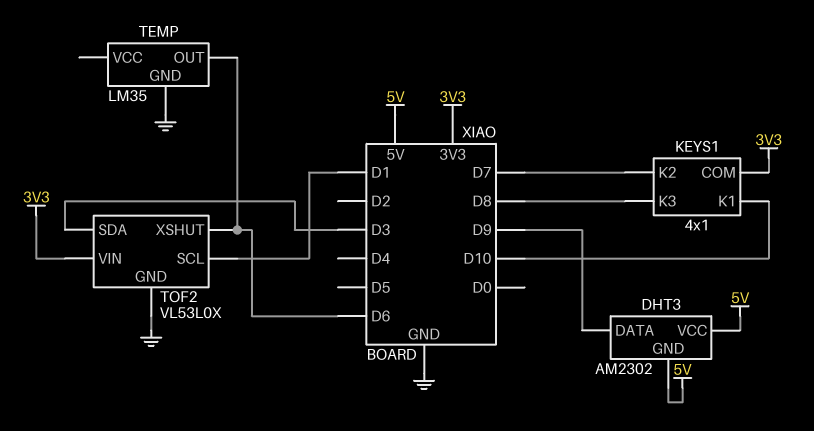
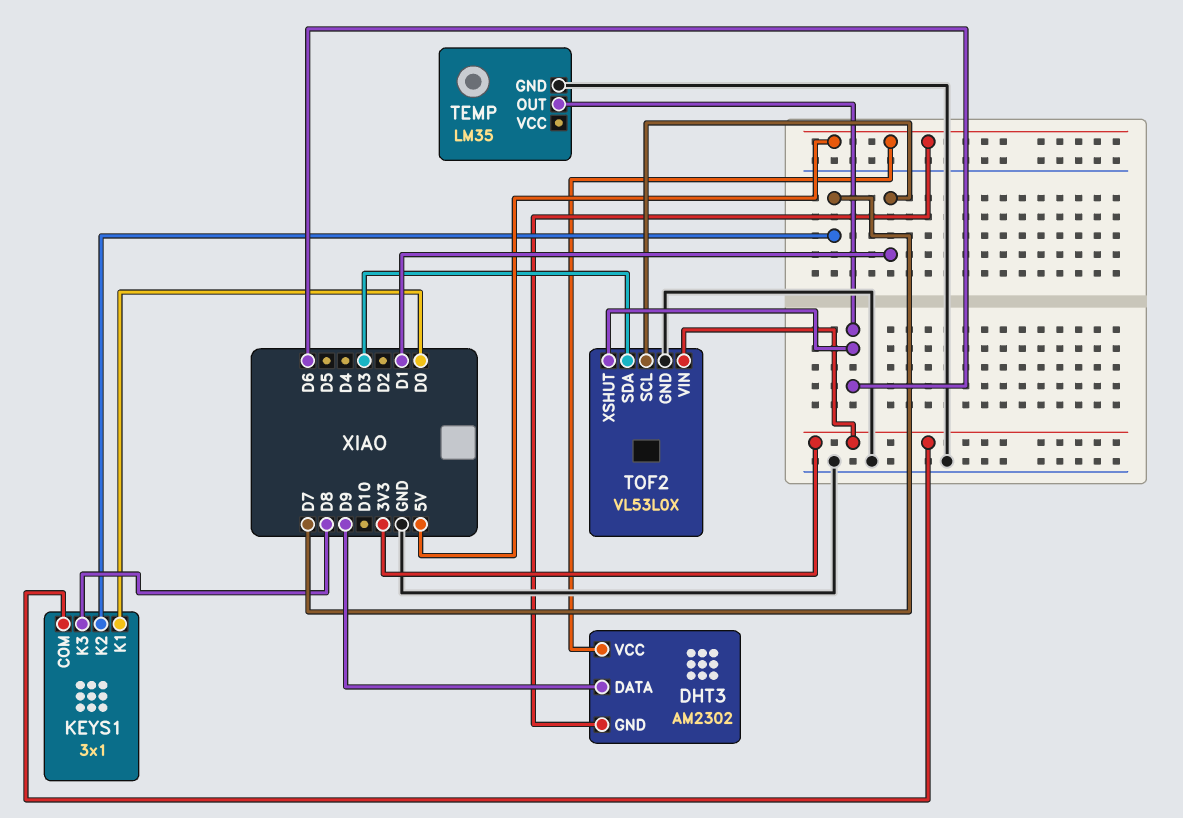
KEYS1: 4x1 -> 3x1
KEYS1 pin K1: D10 -> D0

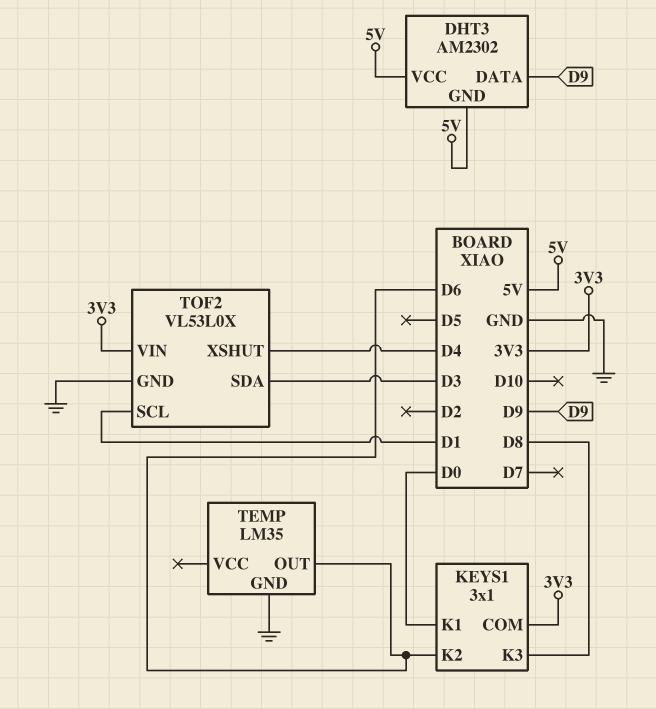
KEYS1 pin K2: D7 -> D6
TOF2 pin XSHUT: D6 -> D4

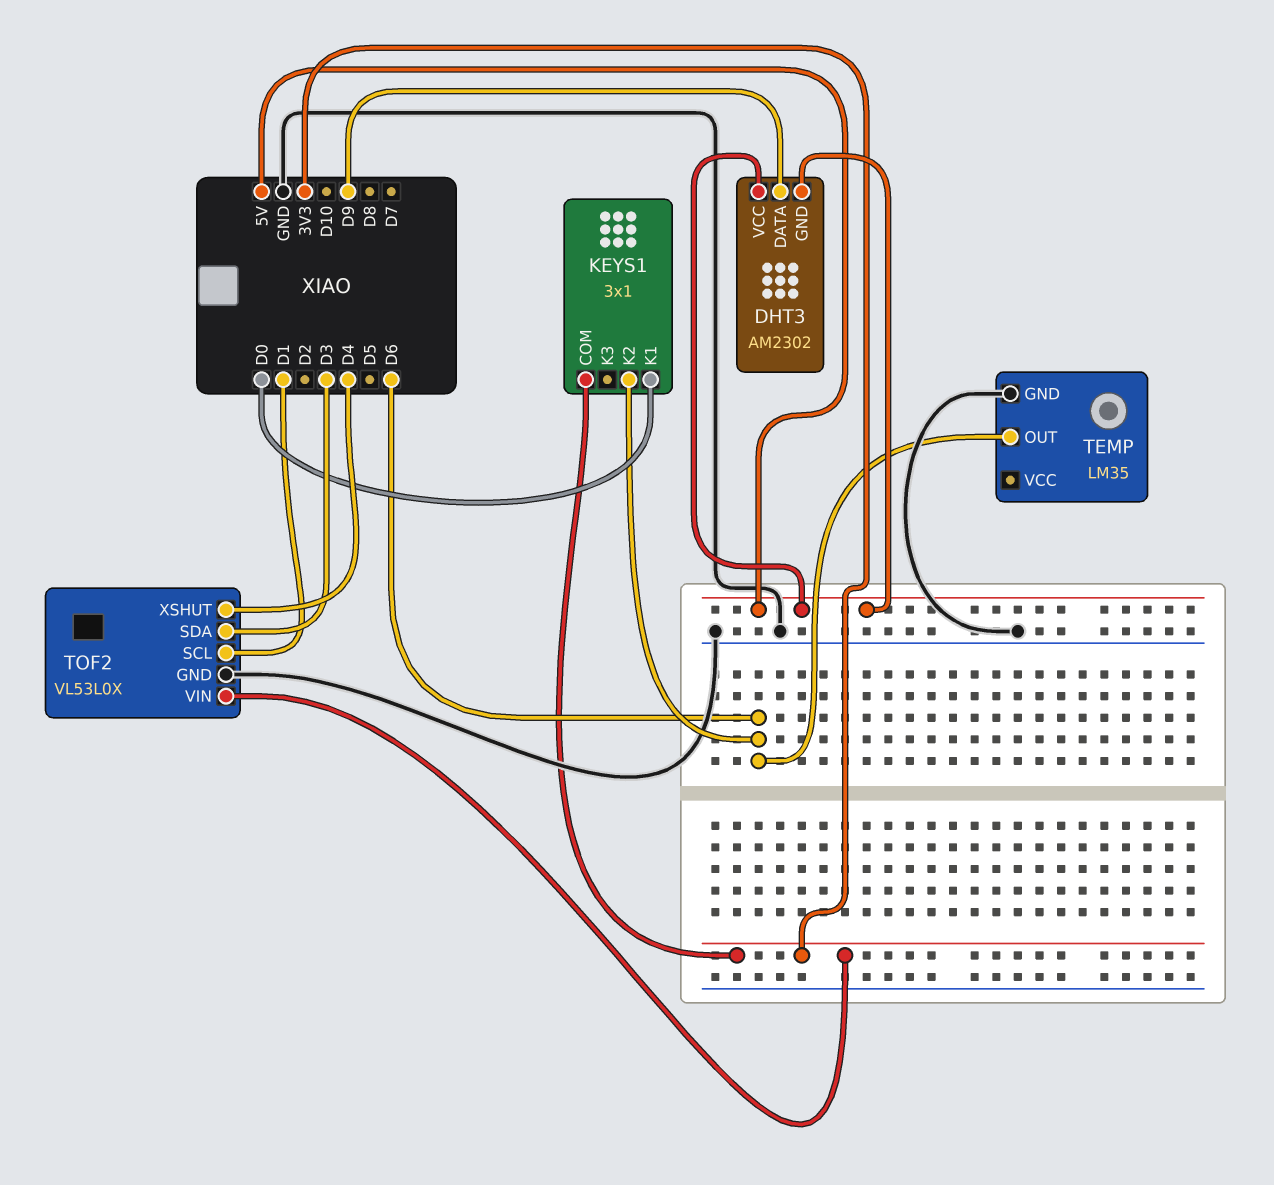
KEYS1 pin K3: D8 -> none

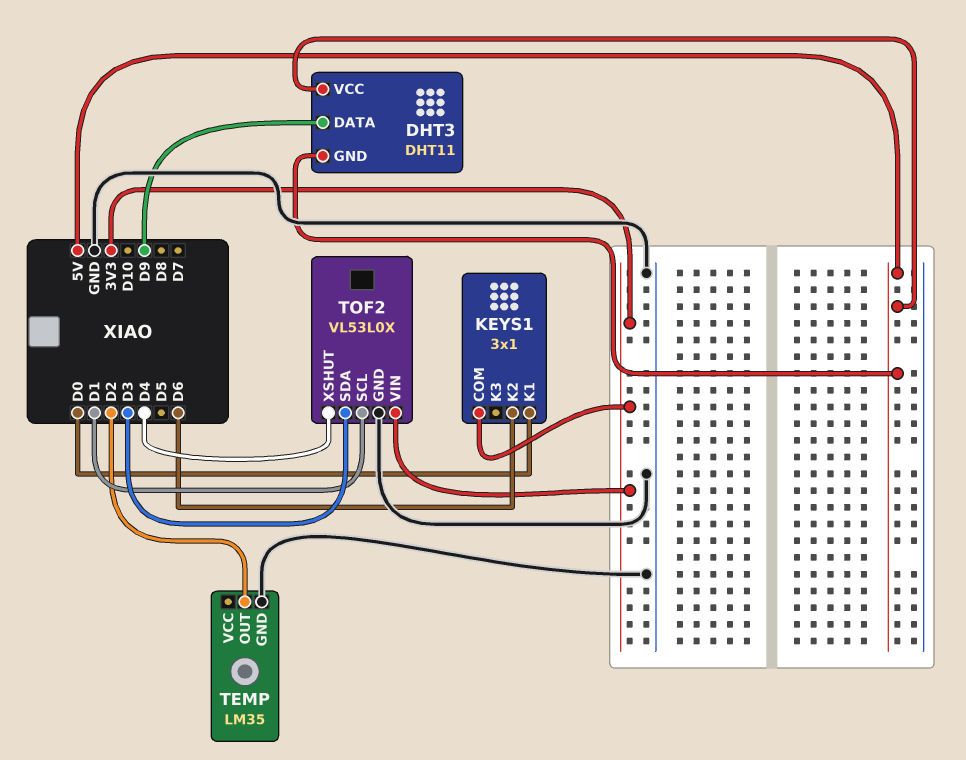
DHT3: AM2302 -> DHT11
TEMP pin OUT: D6 -> D2

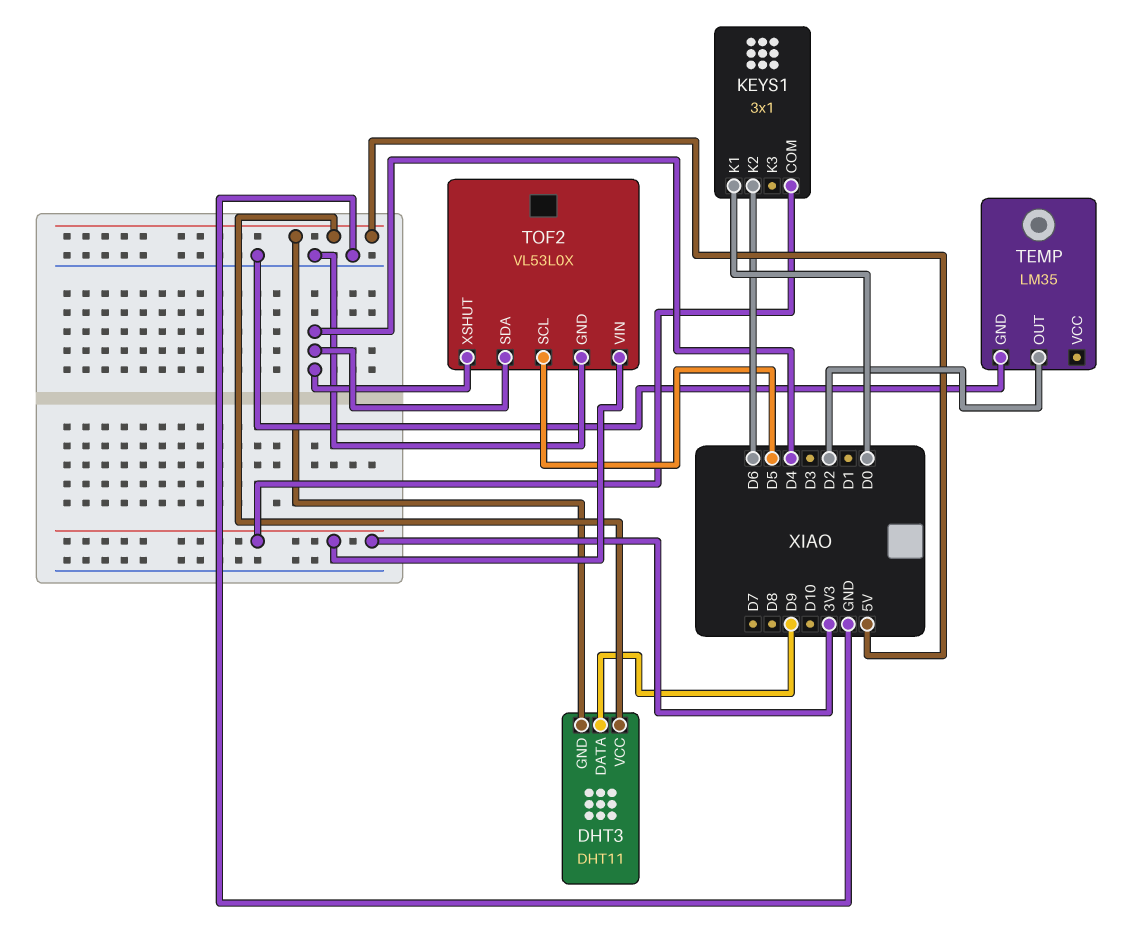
TOF2 pin SCL: D1 -> D5
TOF2 pin SDA: D3 -> D4

